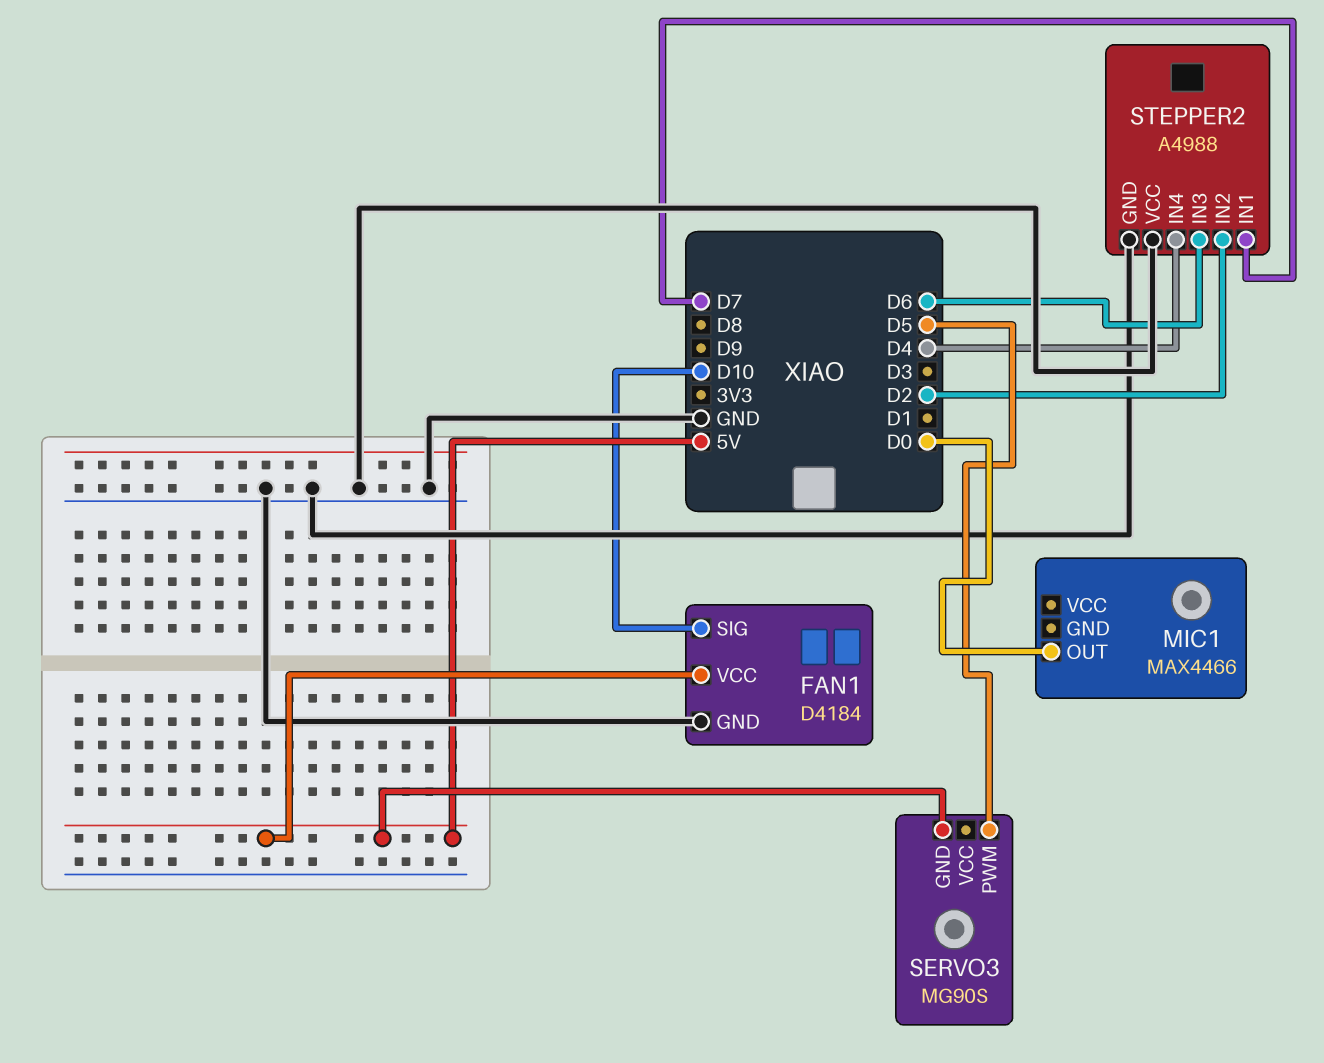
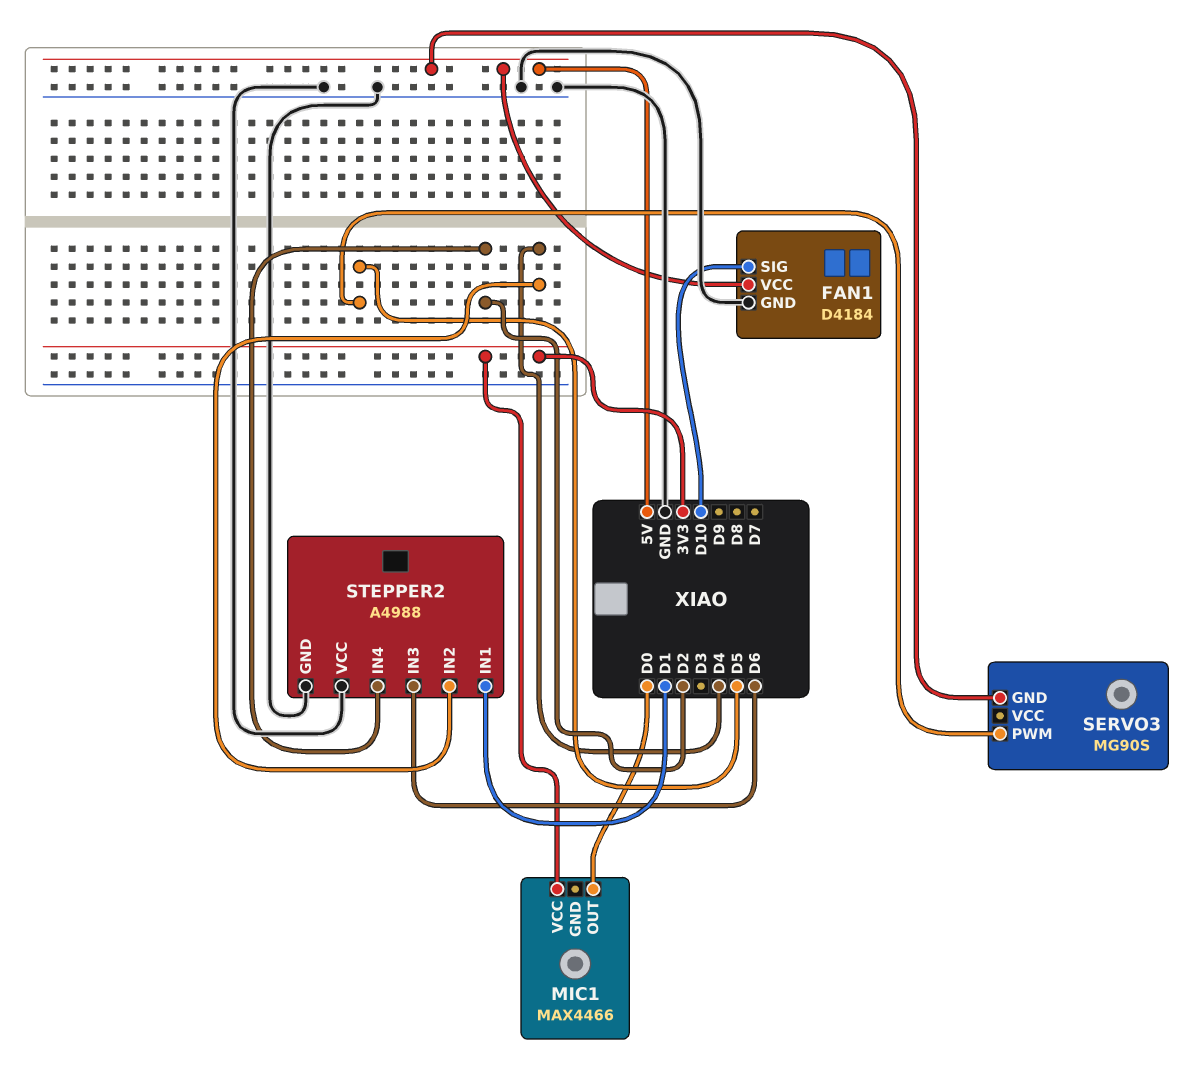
MIC1 pin VCC: none -> 3V3
STEPPER2 pin IN1: D7 -> D1
STEPPER2 pin IN2: D2 -> D4
STEPPER2 pin IN4: D4 -> D2

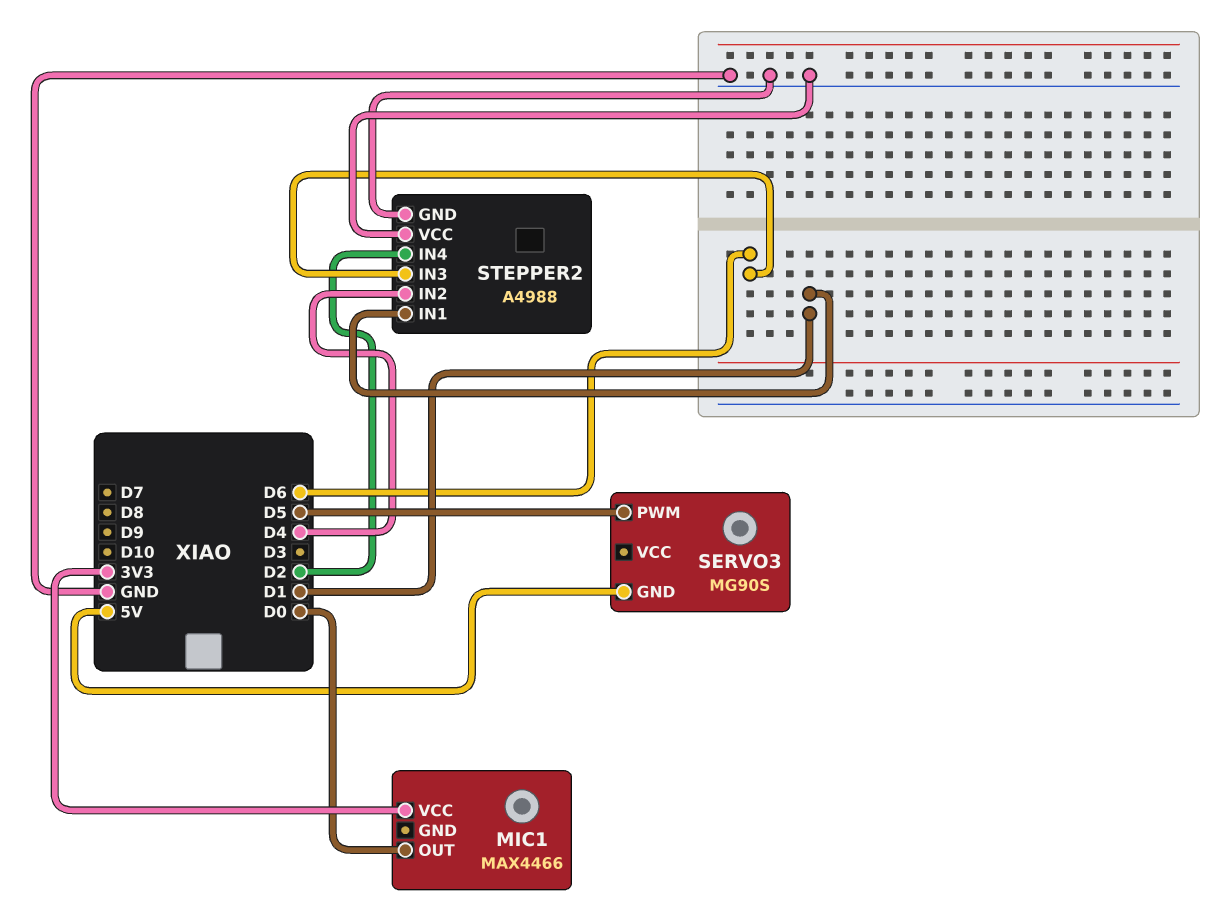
FAN1: D4184 -> none
FAN1 pin GND: GND -> none
FAN1 pin SIG: D10 -> none
FAN1 pin VCC: 5V -> none

